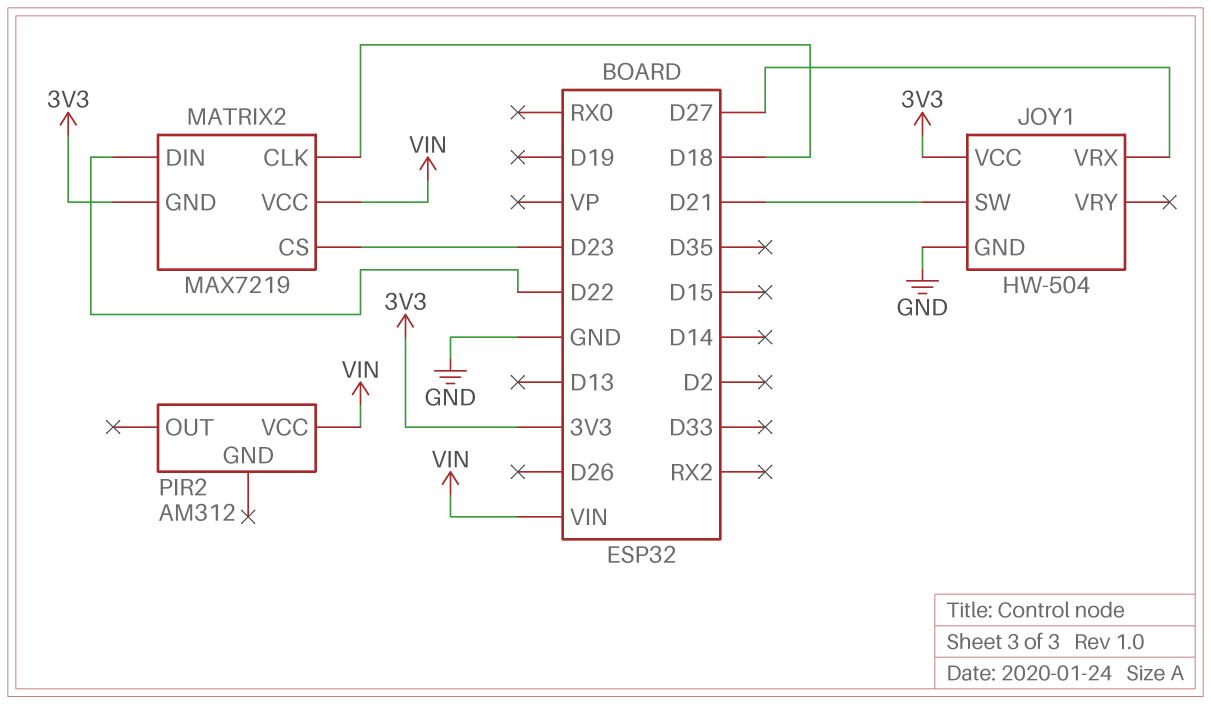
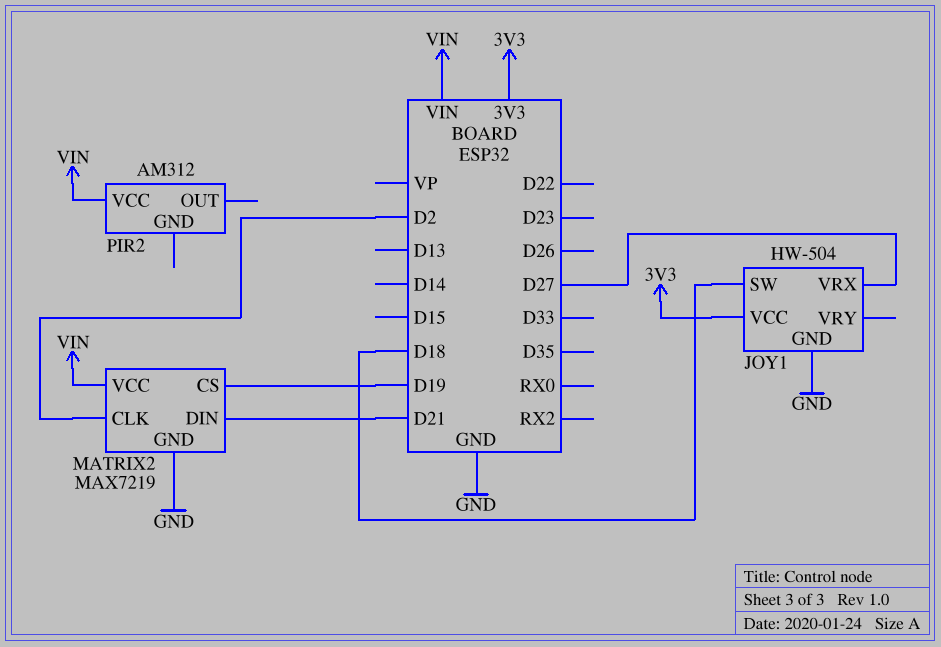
JOY1 pin SW: D21 -> D18
MATRIX2 pin CLK: D18 -> D2
MATRIX2 pin CS: D23 -> D19
MATRIX2 pin DIN: D22 -> D21
MATRIX2 pin GND: 3V3 -> GND

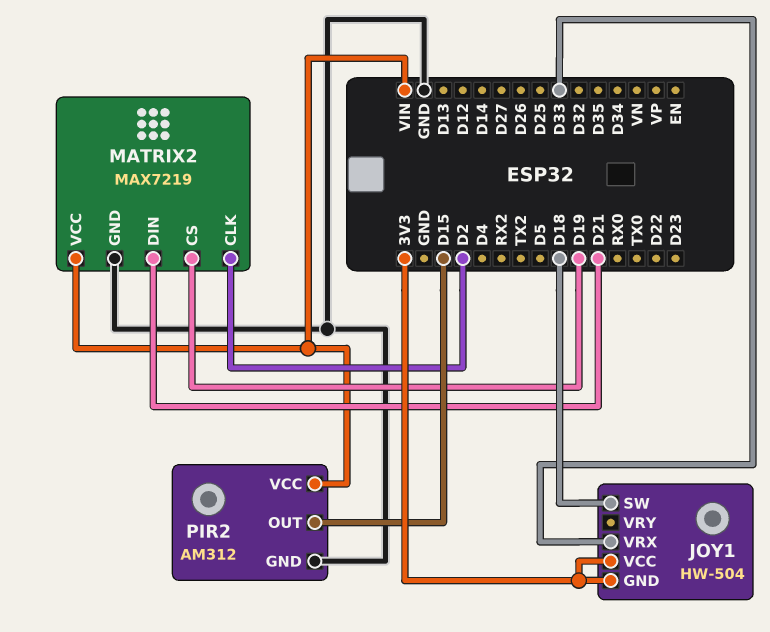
JOY1 pin GND: GND -> 3V3
JOY1 pin VRX: D27 -> D33
PIR2 pin GND: none -> GND
PIR2 pin OUT: none -> D15

